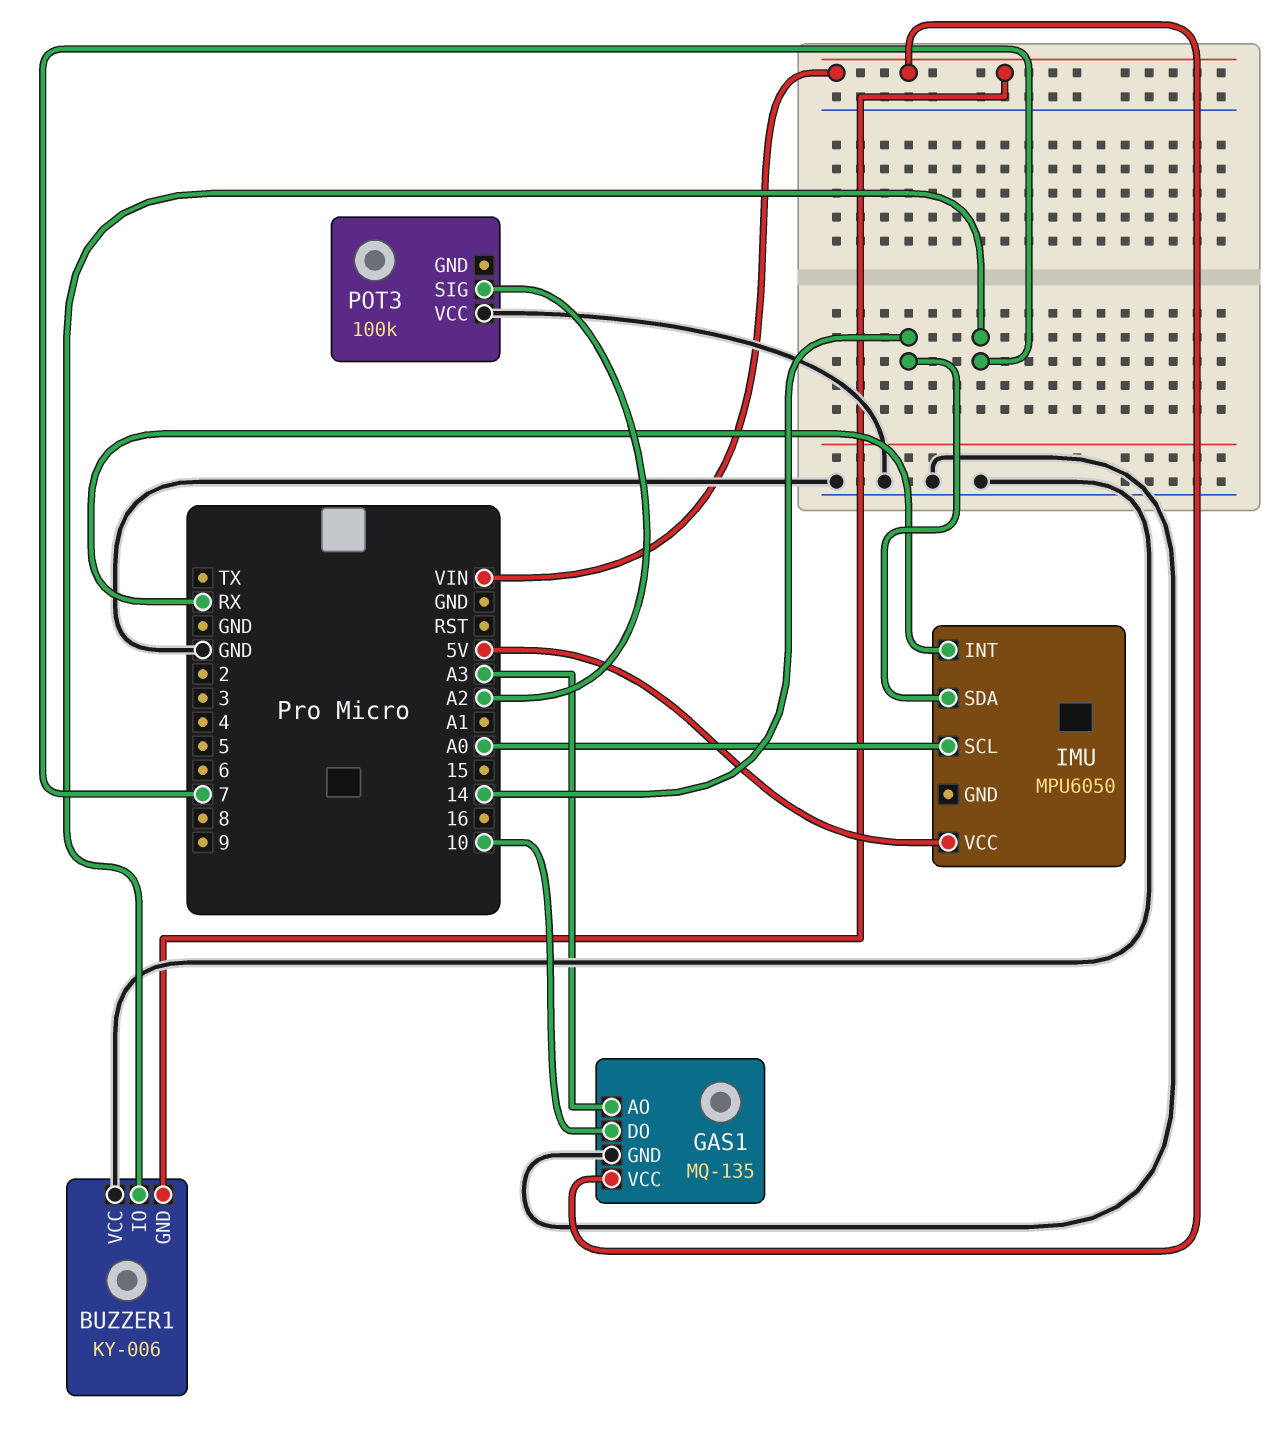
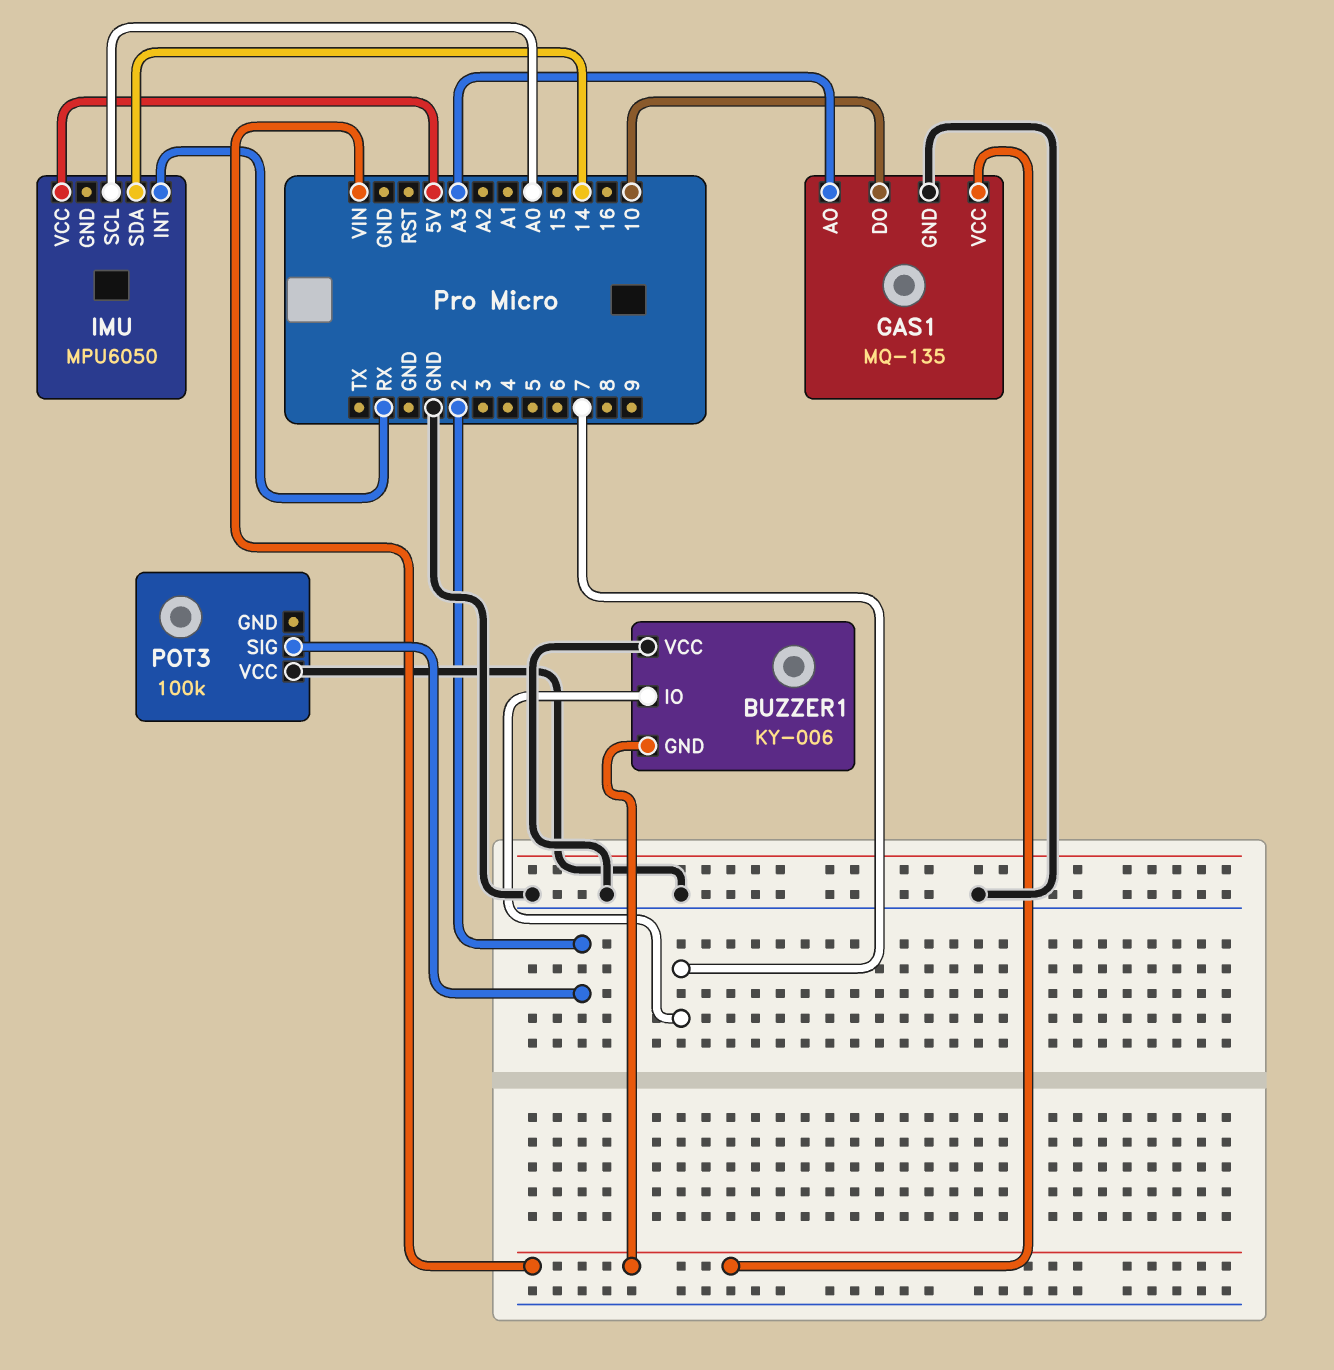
POT3 pin SIG: A2 -> 2

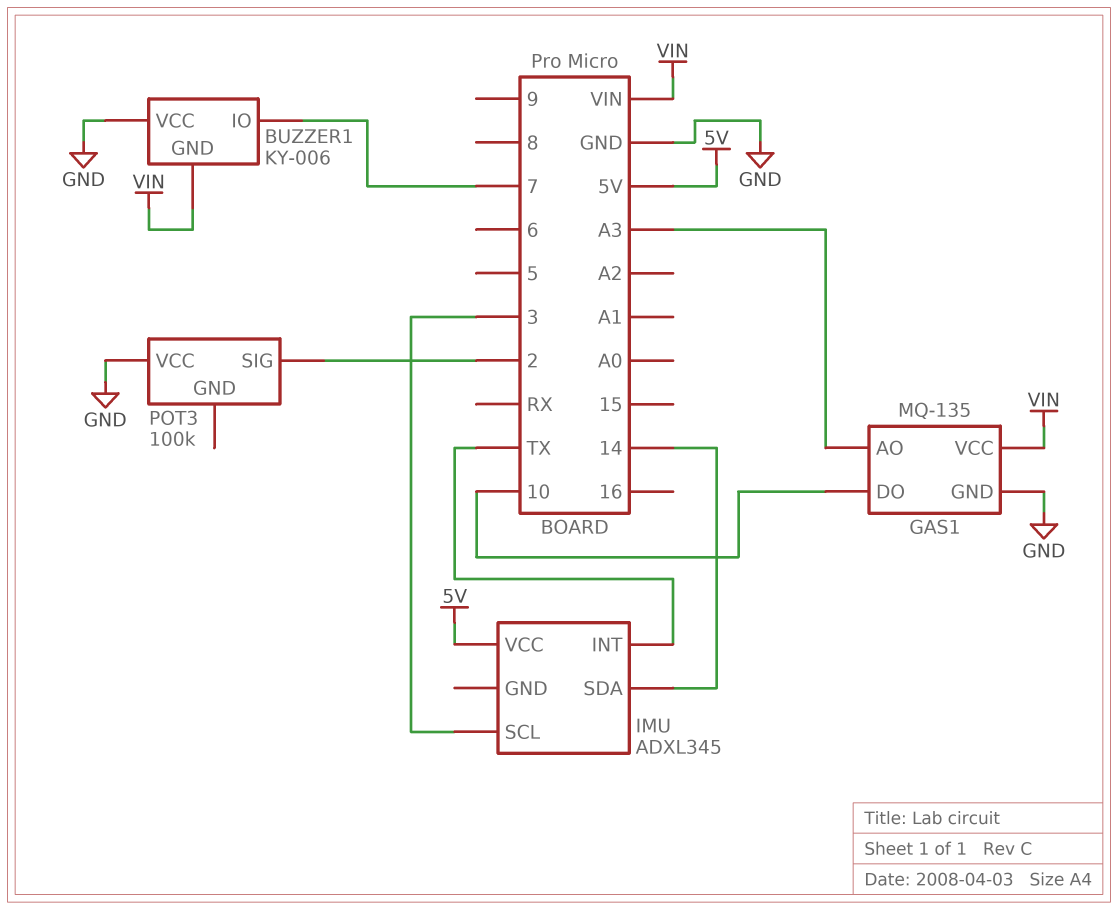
IMU: MPU6050 -> ADXL345
IMU pin INT: RX -> TX
IMU pin SCL: A0 -> 3

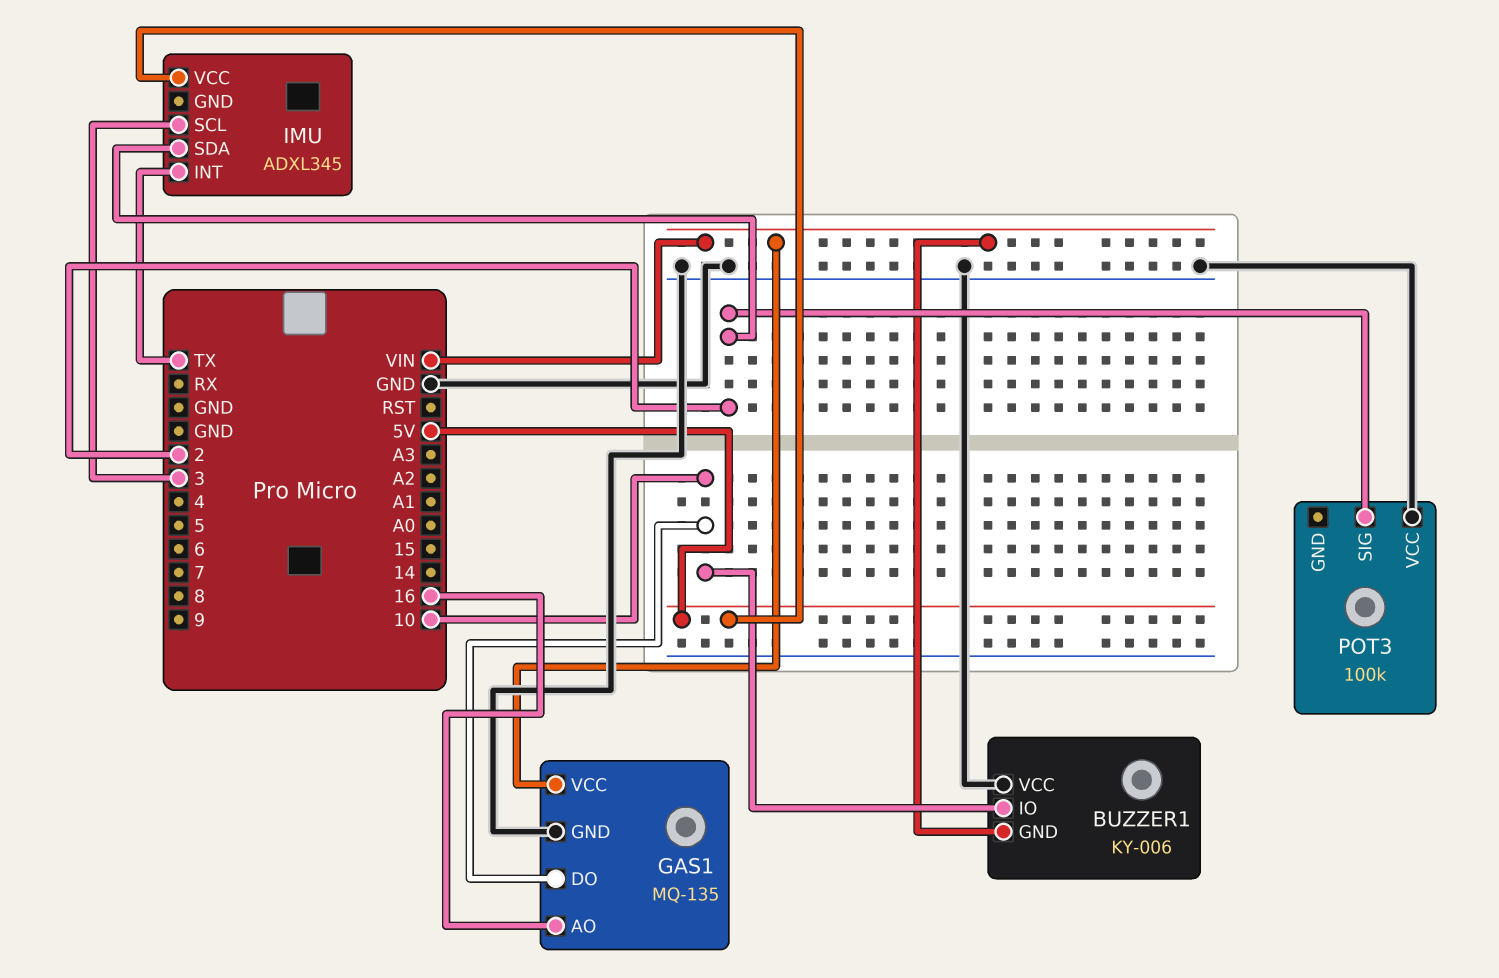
BUZZER1 pin IO: 7 -> 10
GAS1 pin AO: A3 -> 16
IMU pin SDA: 14 -> 2

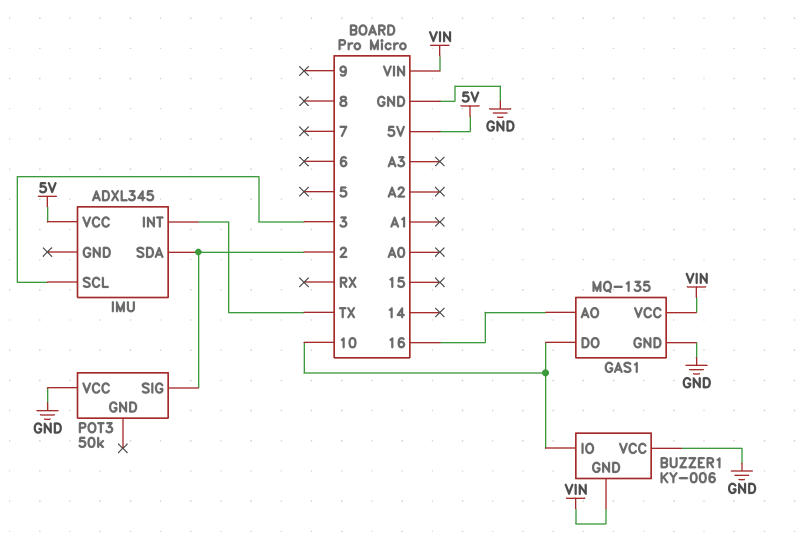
POT3: 100k -> 50k

